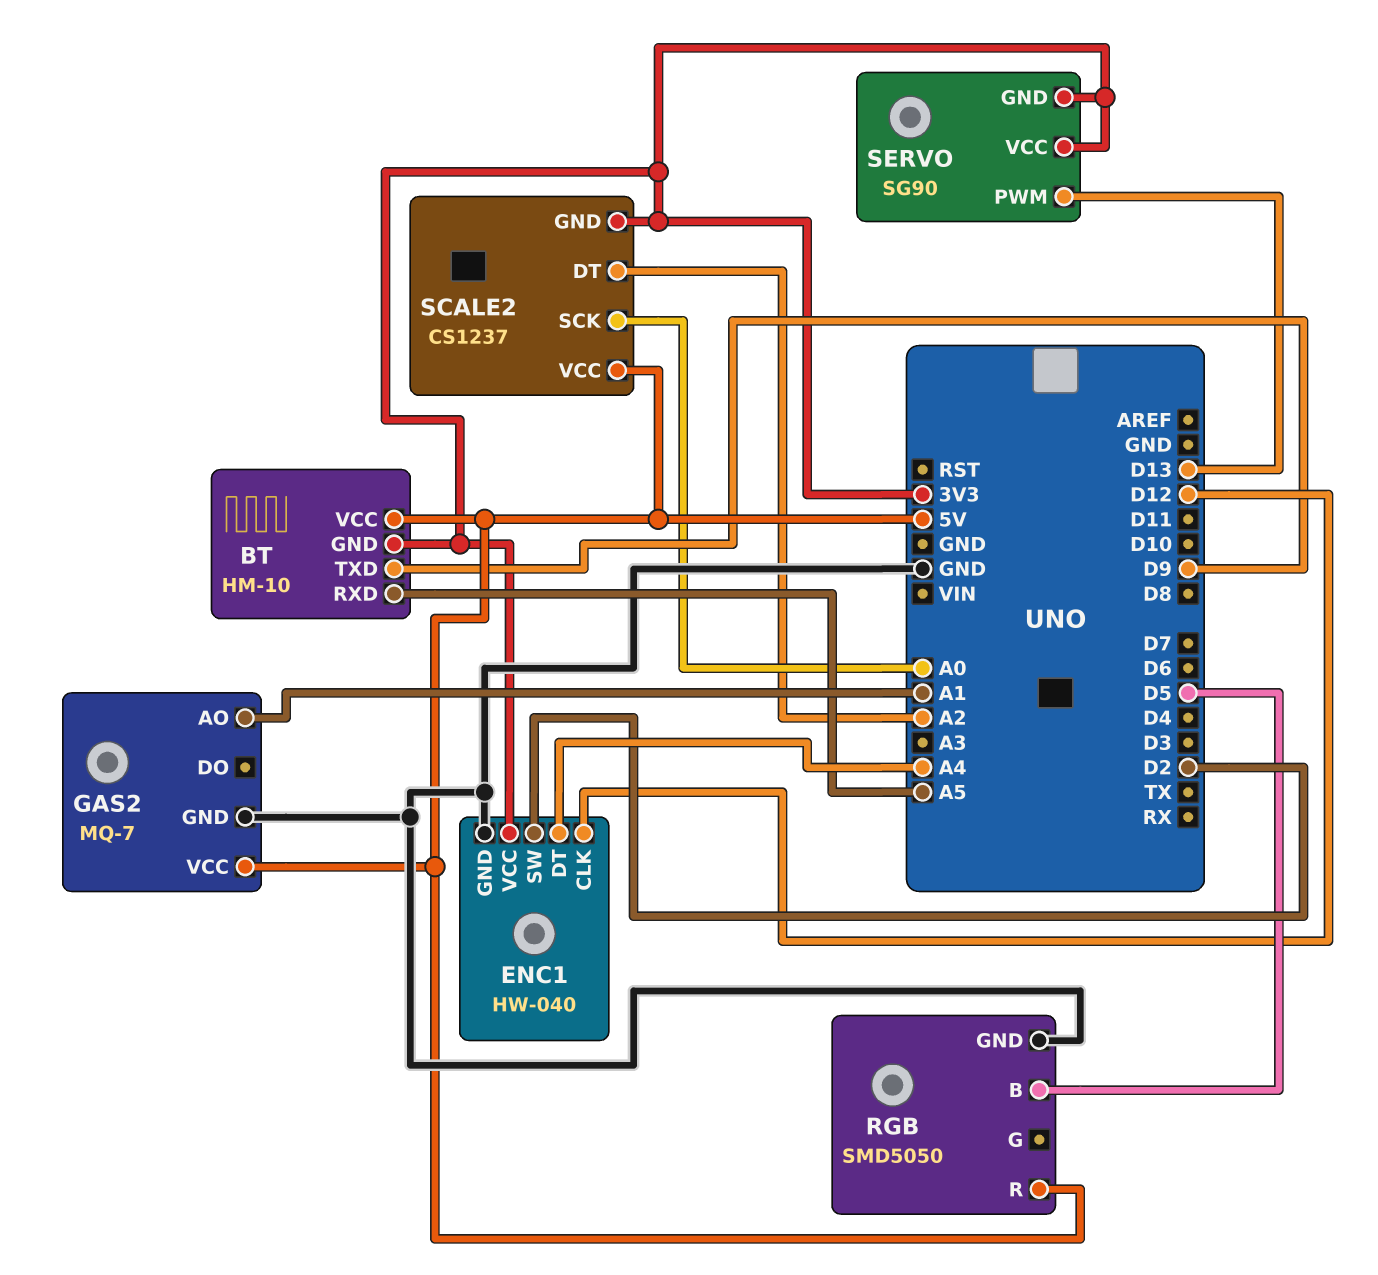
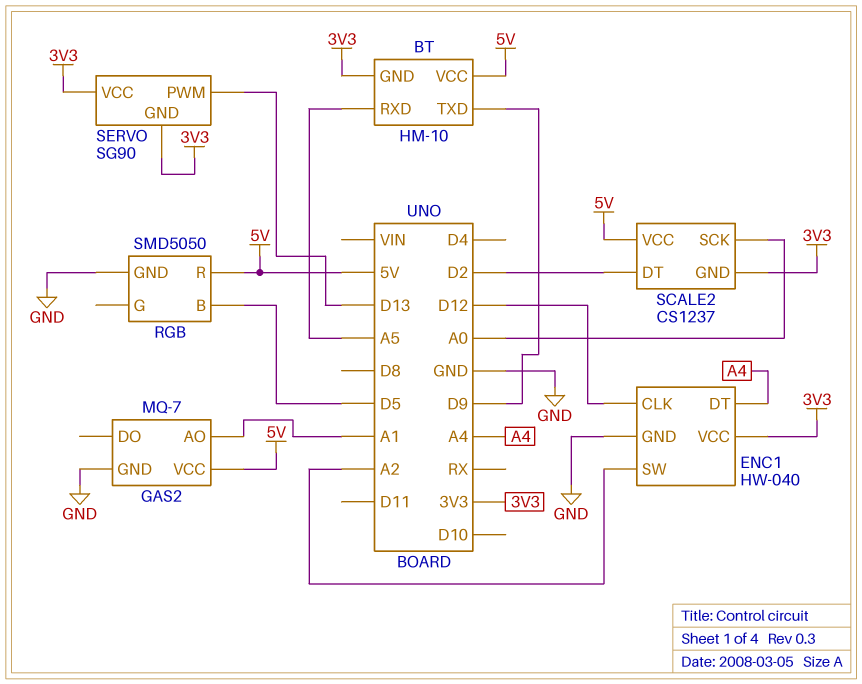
ENC1 pin SW: D2 -> A2
SCALE2 pin DT: A2 -> D2

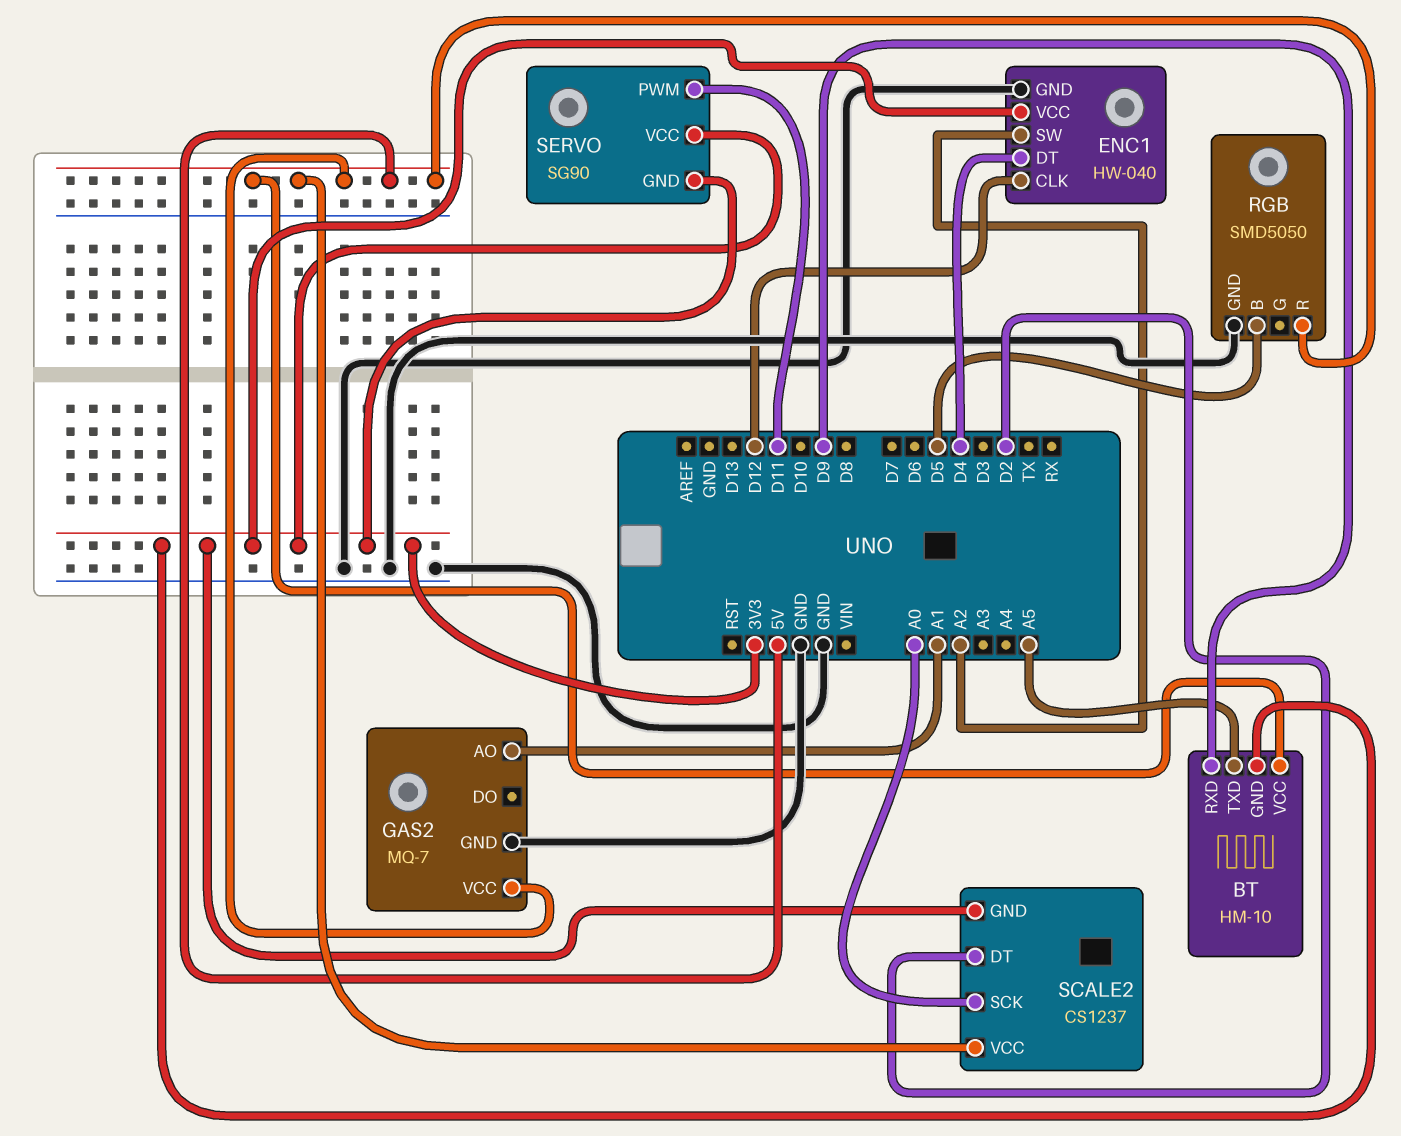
BT pin RXD: A5 -> D9
BT pin TXD: D9 -> A5
ENC1 pin DT: A4 -> D4
SERVO pin PWM: D13 -> D11

